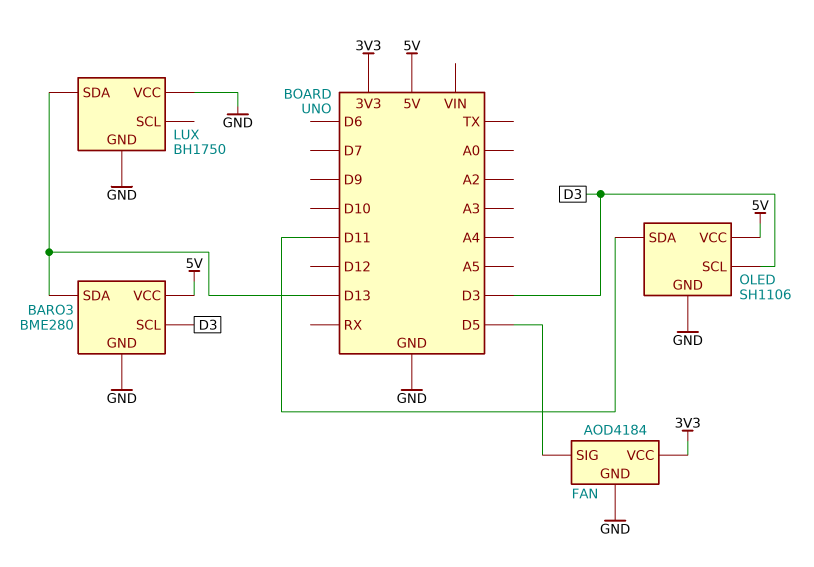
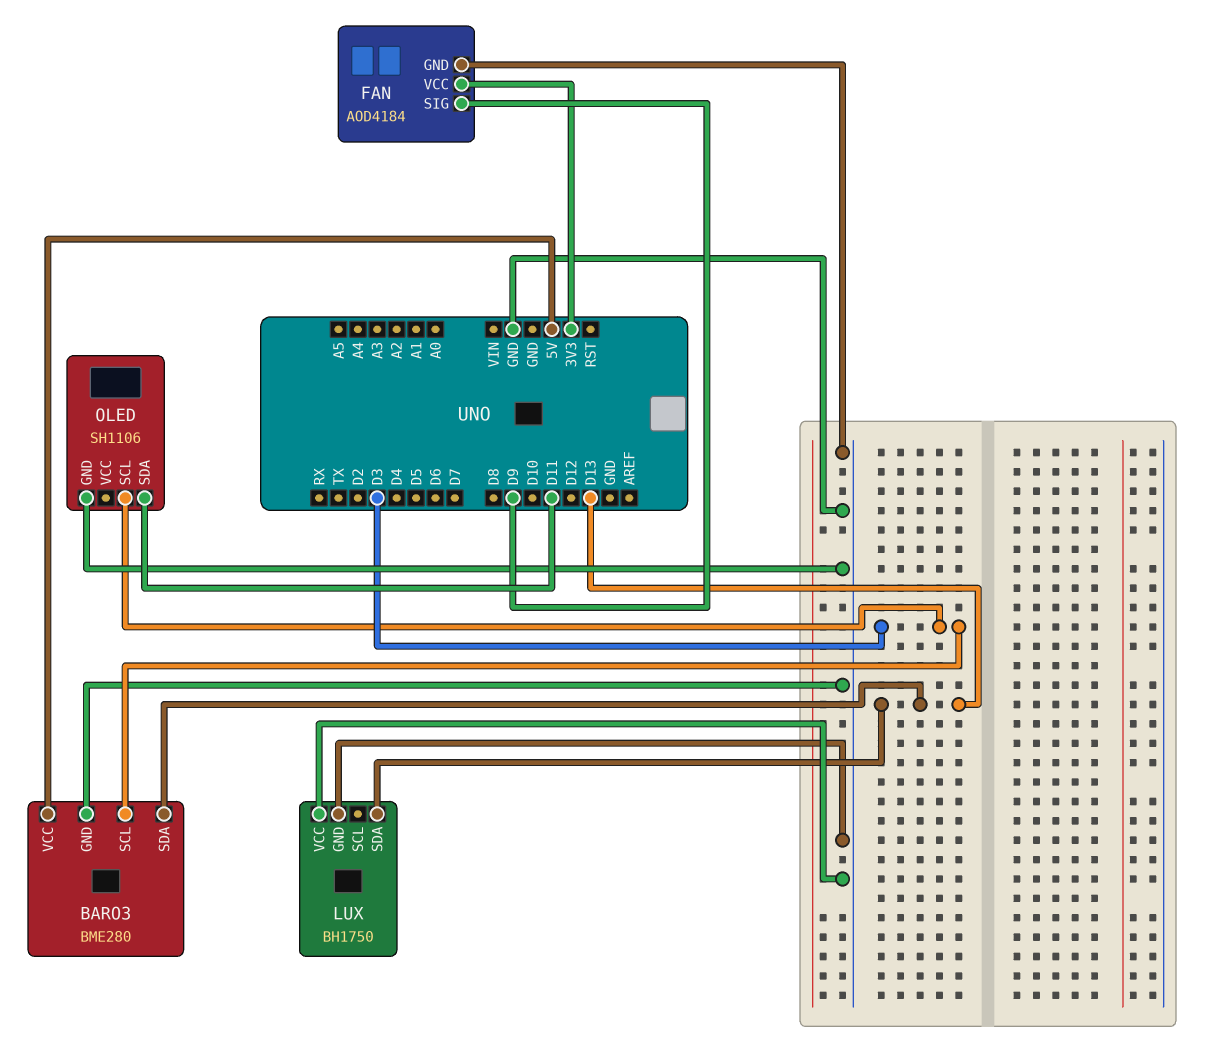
FAN pin SIG: D5 -> D9
OLED pin VCC: 5V -> none

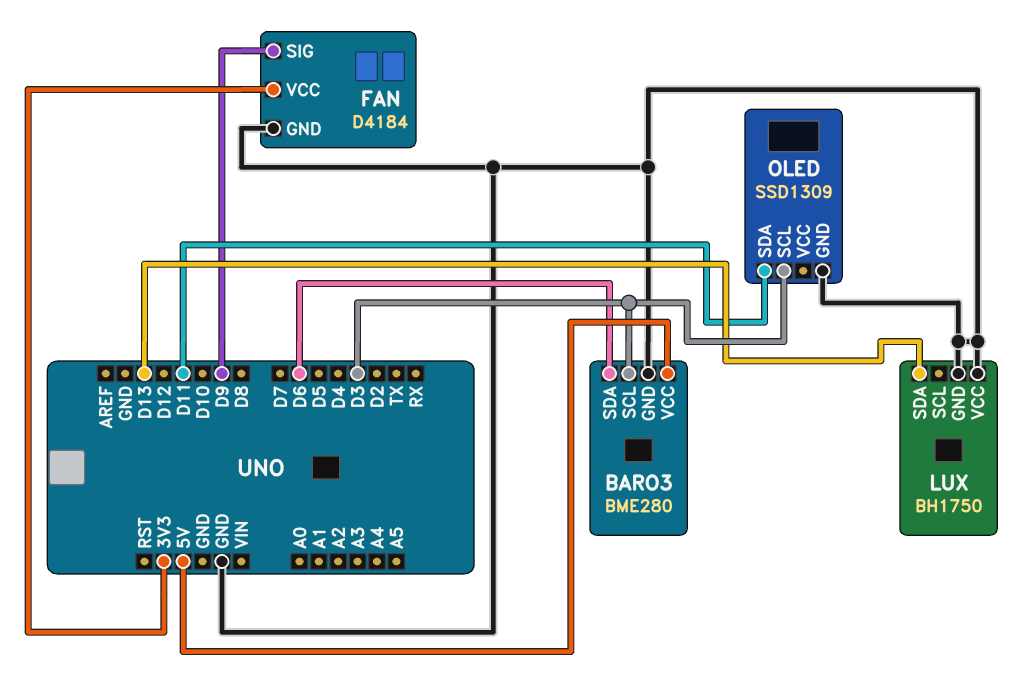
BARO3 pin SDA: D13 -> D6
FAN: AOD4184 -> D4184
OLED: SH1106 -> SSD1309

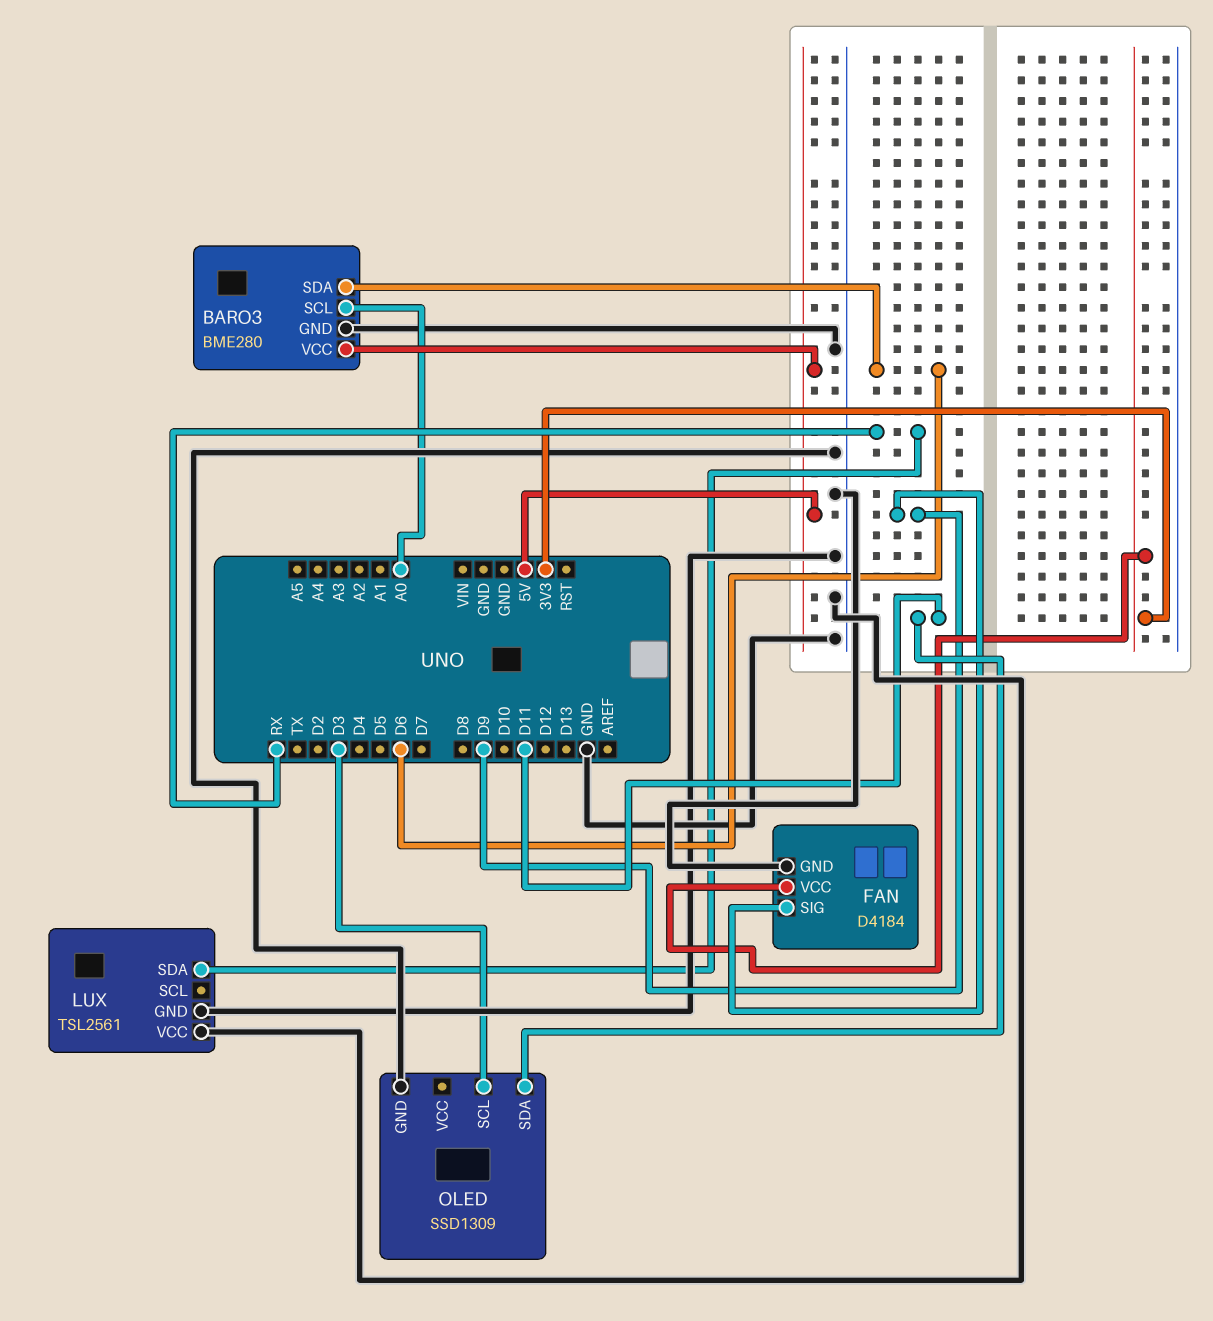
BARO3 pin SCL: D3 -> A0
LUX: BH1750 -> TSL2561
LUX pin SDA: D13 -> RX

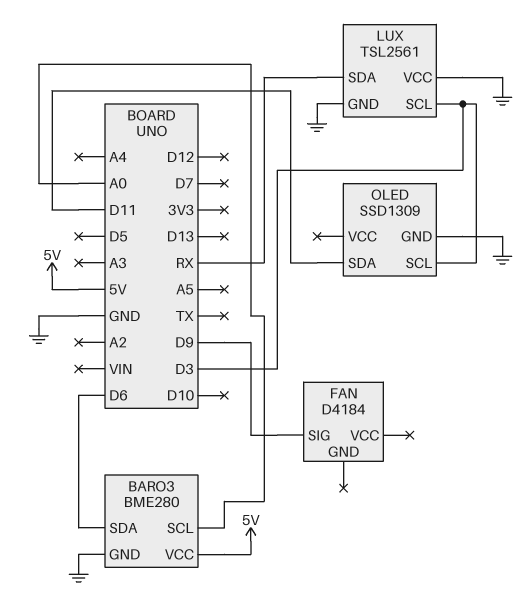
FAN pin GND: GND -> none
FAN pin VCC: 3V3 -> none
LUX pin SCL: none -> D3

